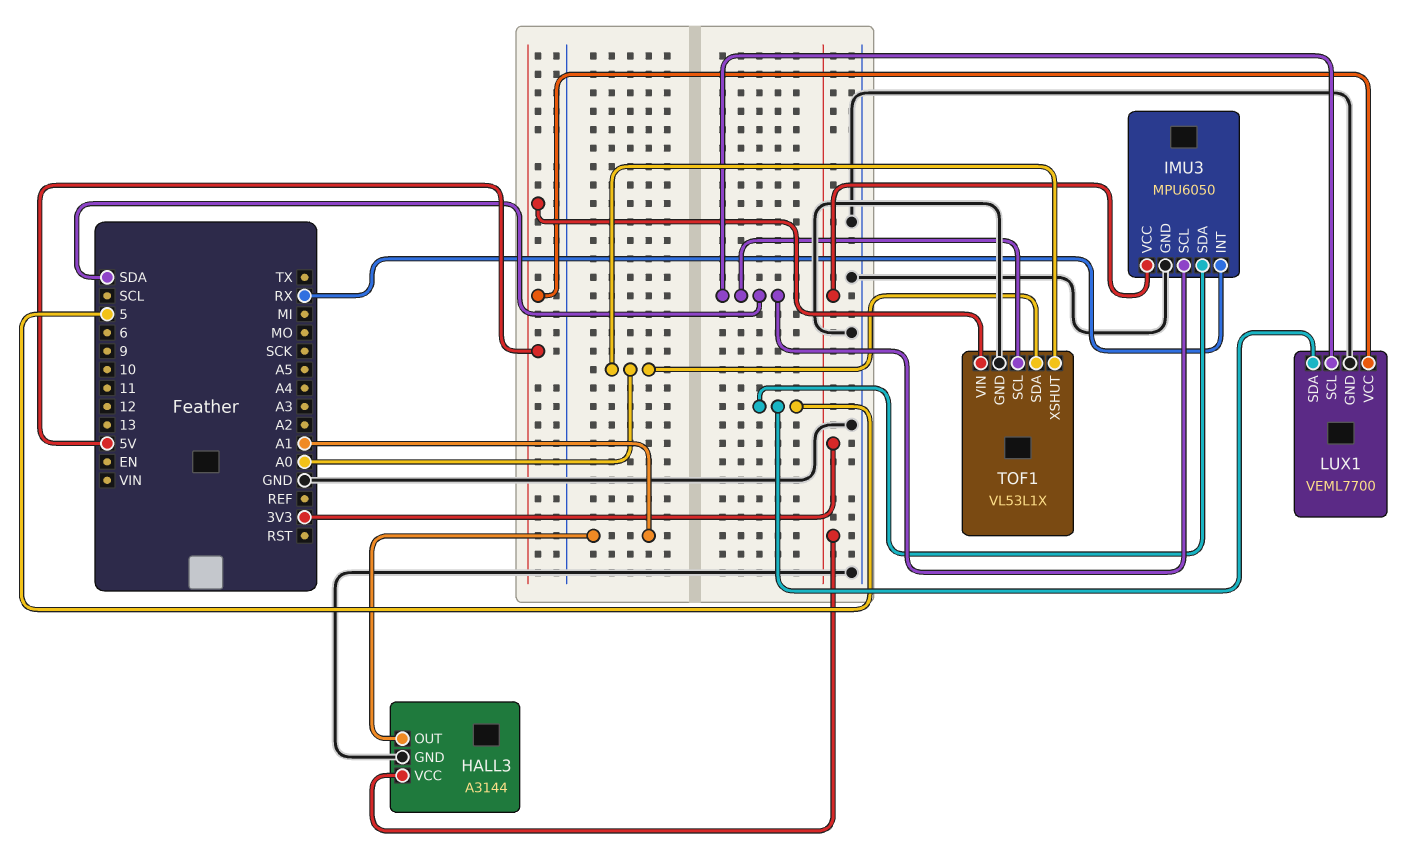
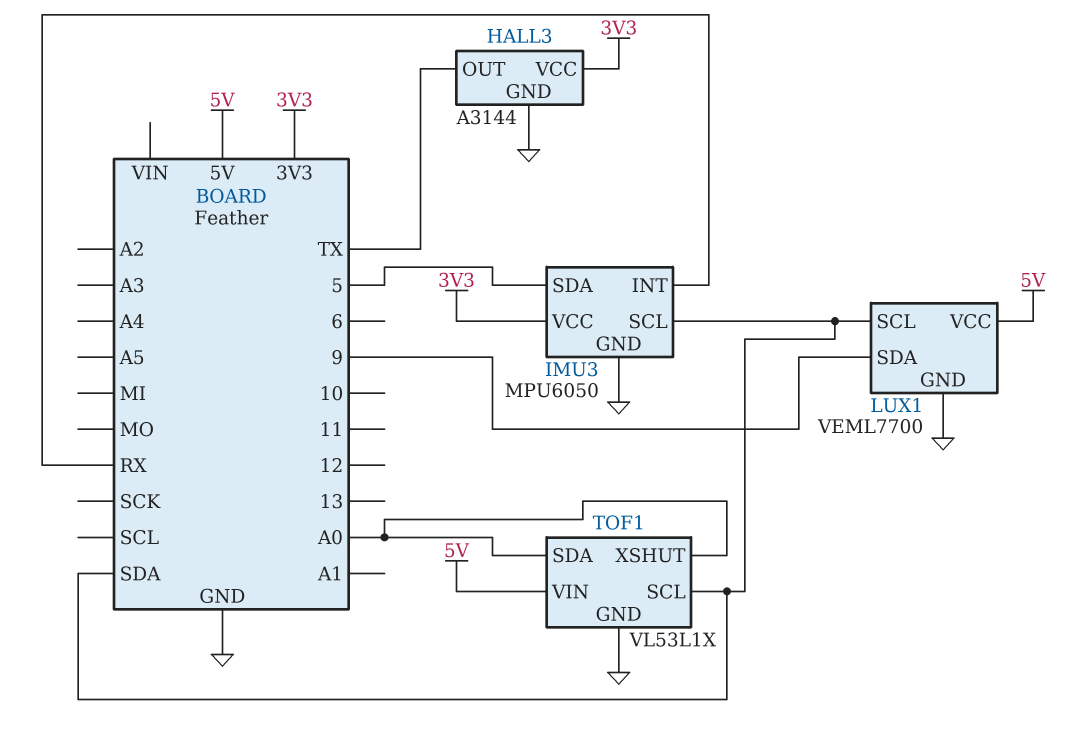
HALL3 pin OUT: A1 -> TX
LUX1 pin SDA: 5 -> 9

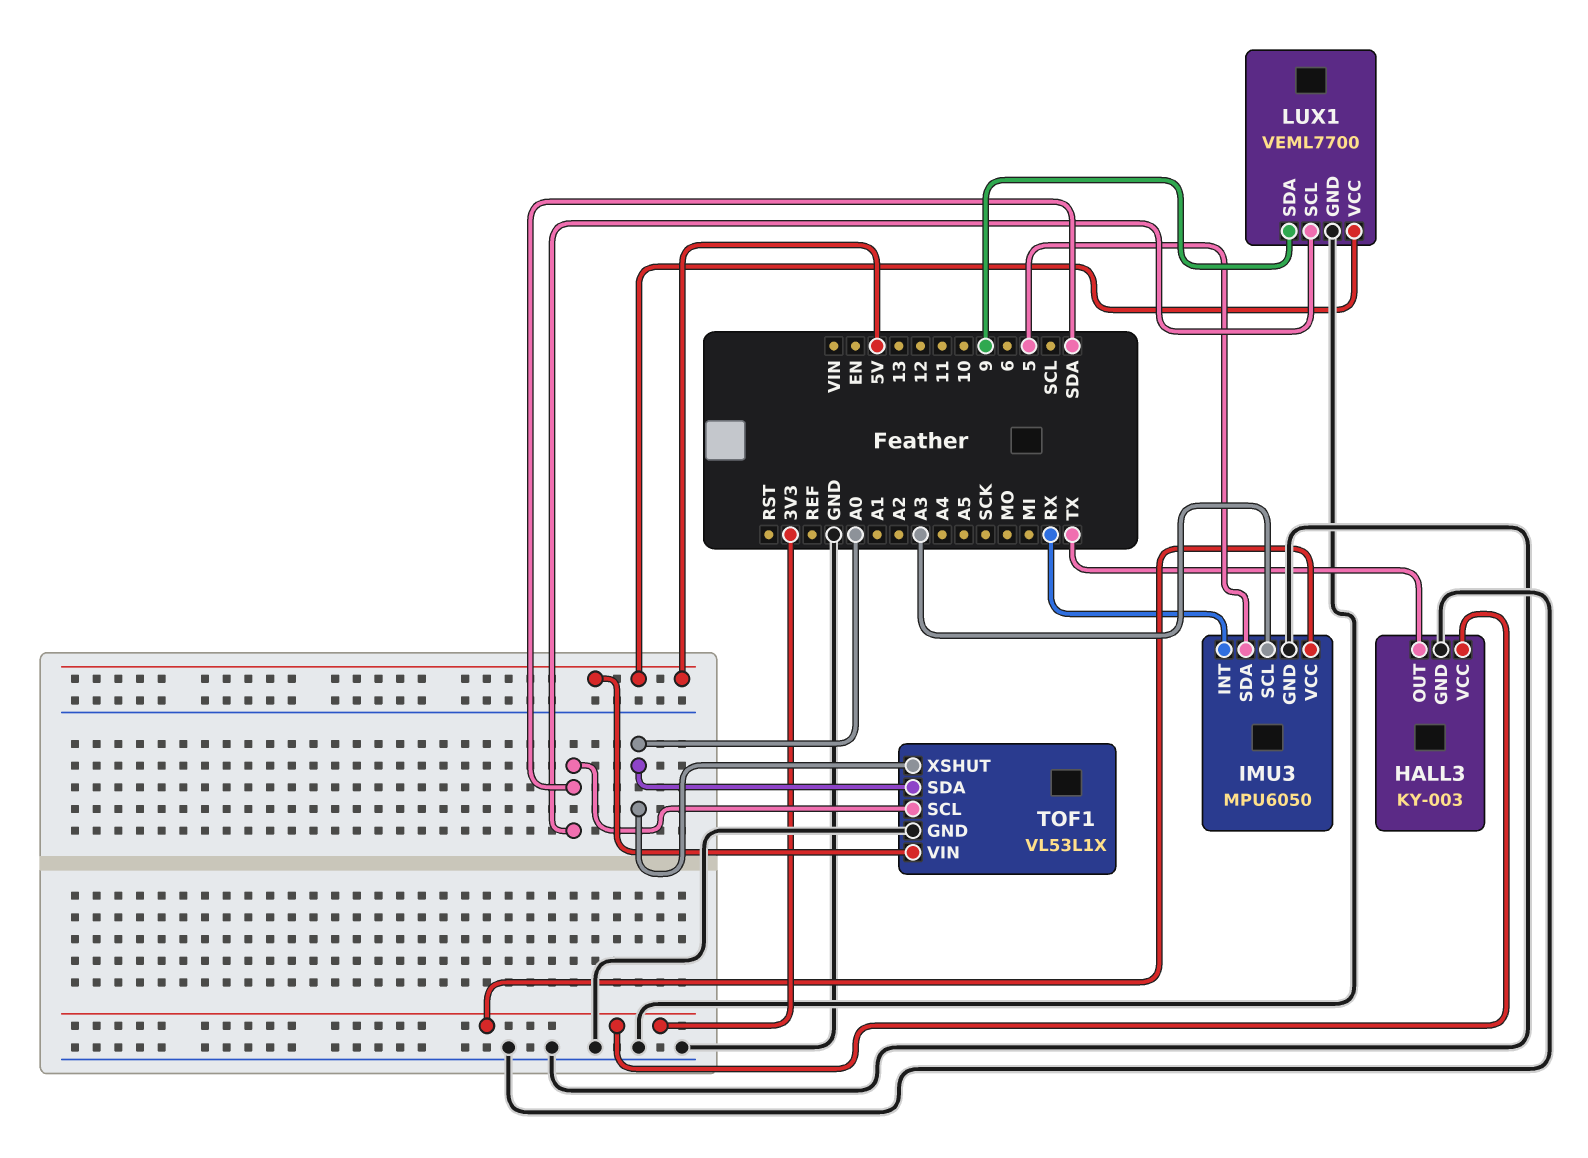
HALL3: A3144 -> KY-003
IMU3 pin SCL: SDA -> A3

